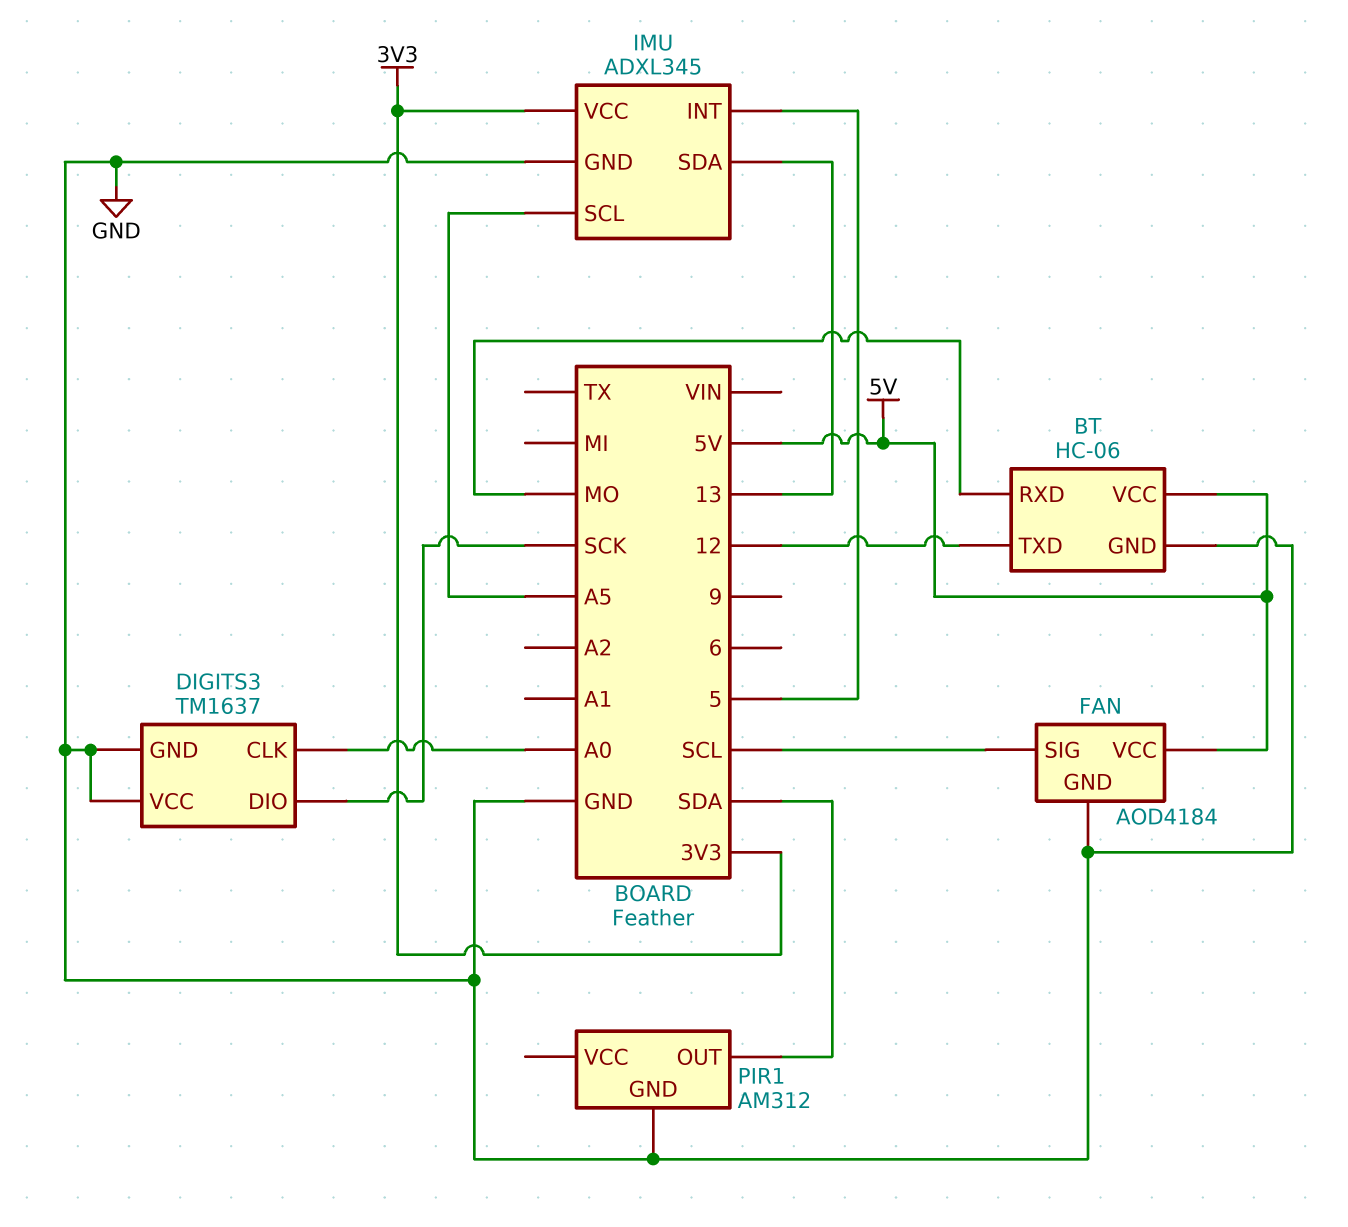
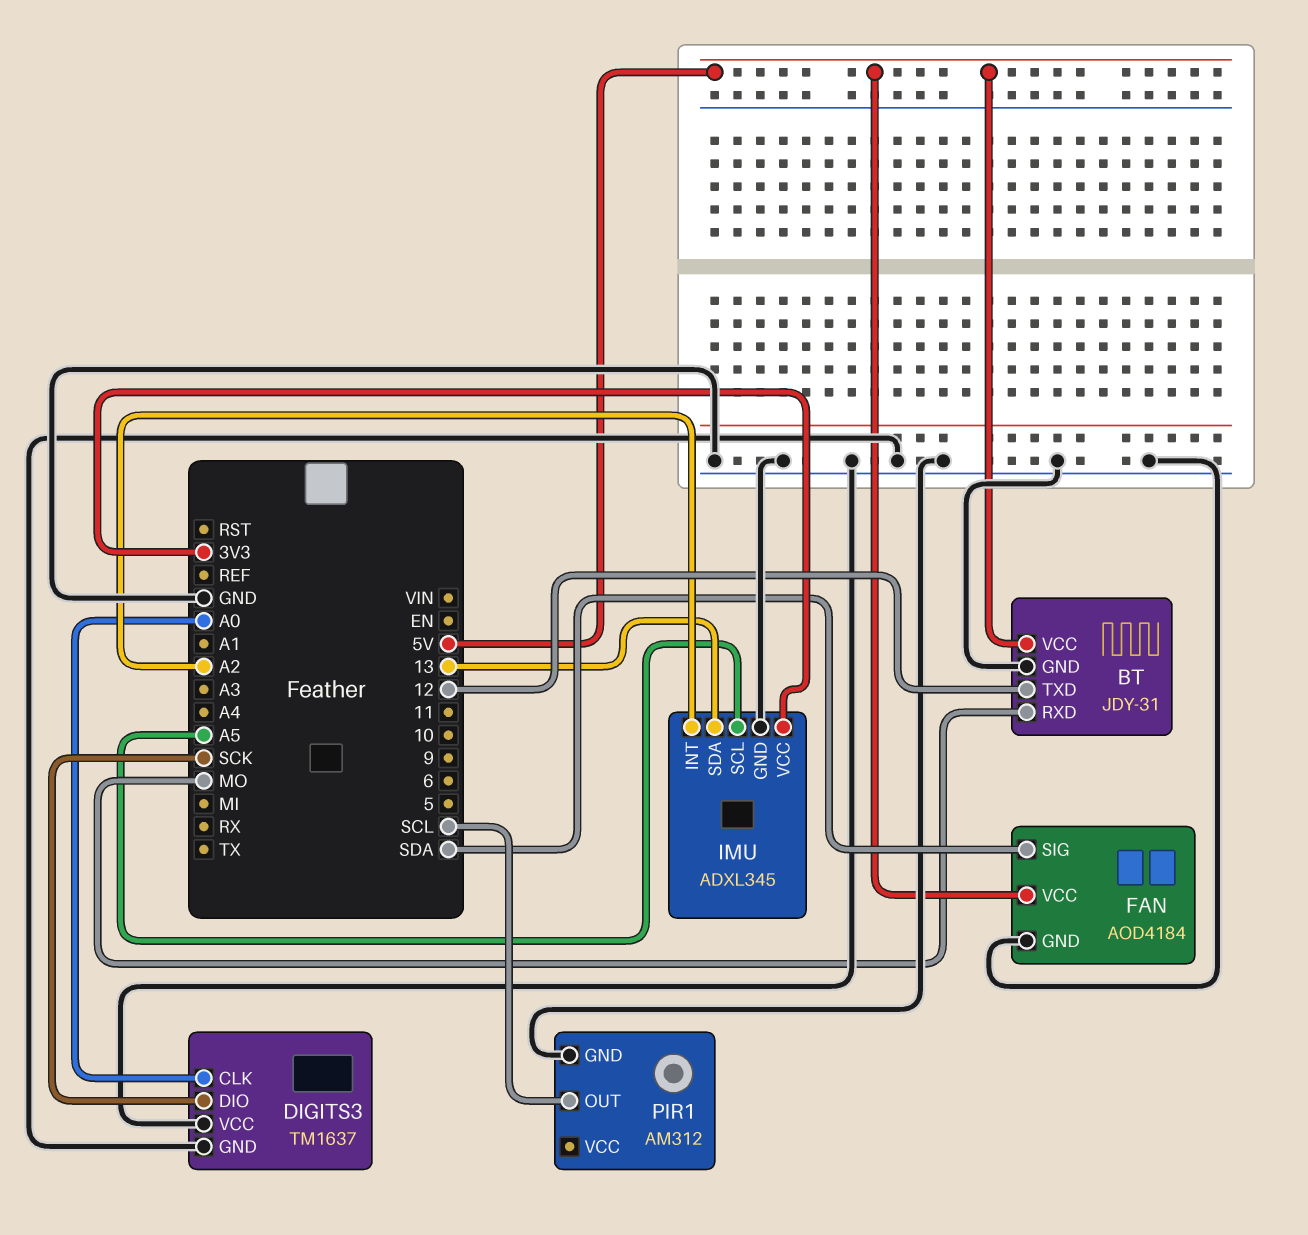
BT: HC-06 -> JDY-31
FAN pin SIG: SCL -> SDA
IMU pin INT: 5 -> A2
PIR1 pin OUT: SDA -> SCL

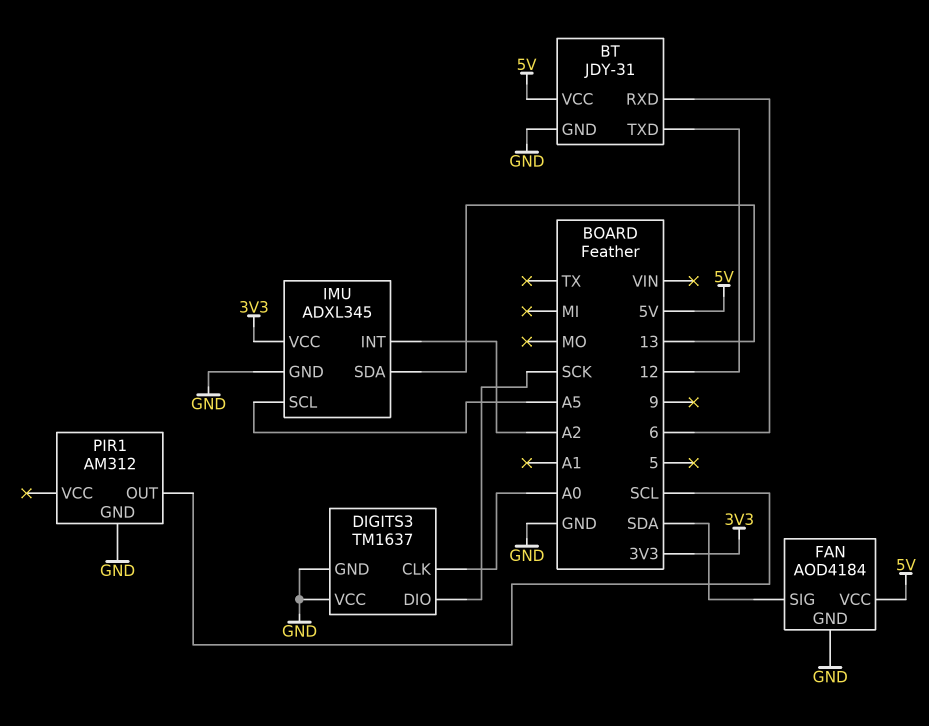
BT pin RXD: MO -> 6

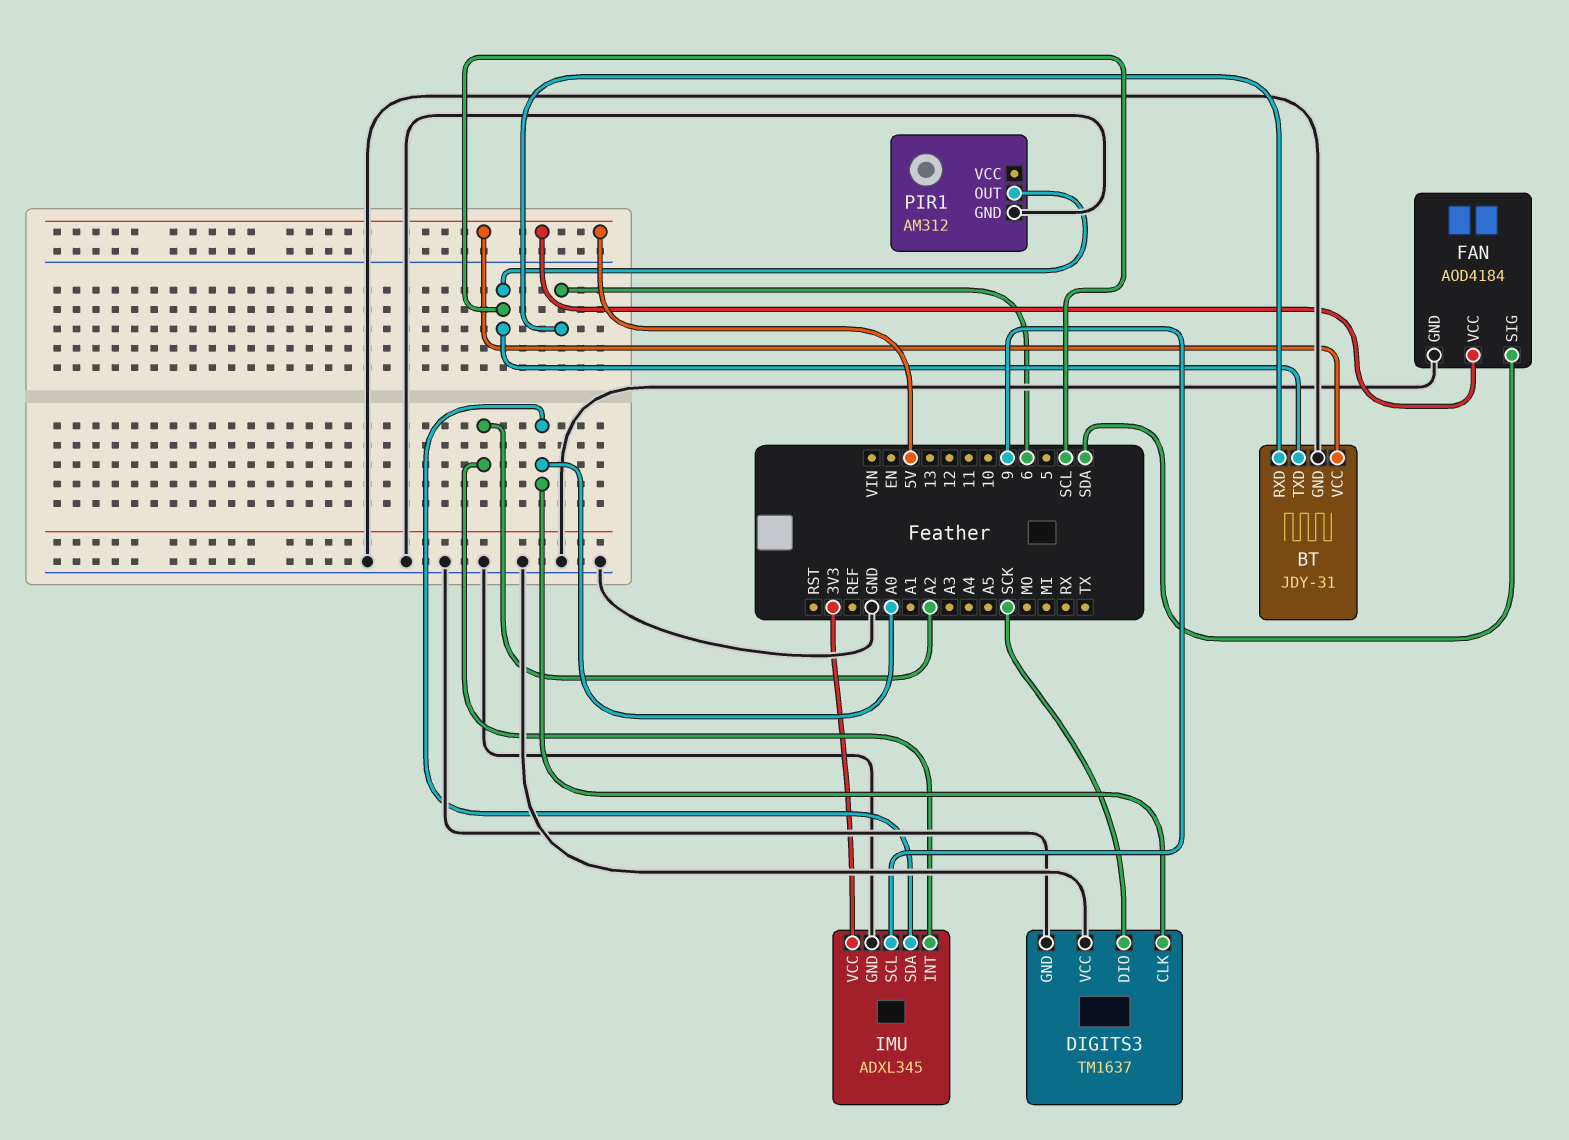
BT pin TXD: 12 -> SCL
IMU pin SCL: A5 -> 9
IMU pin SDA: 13 -> A0

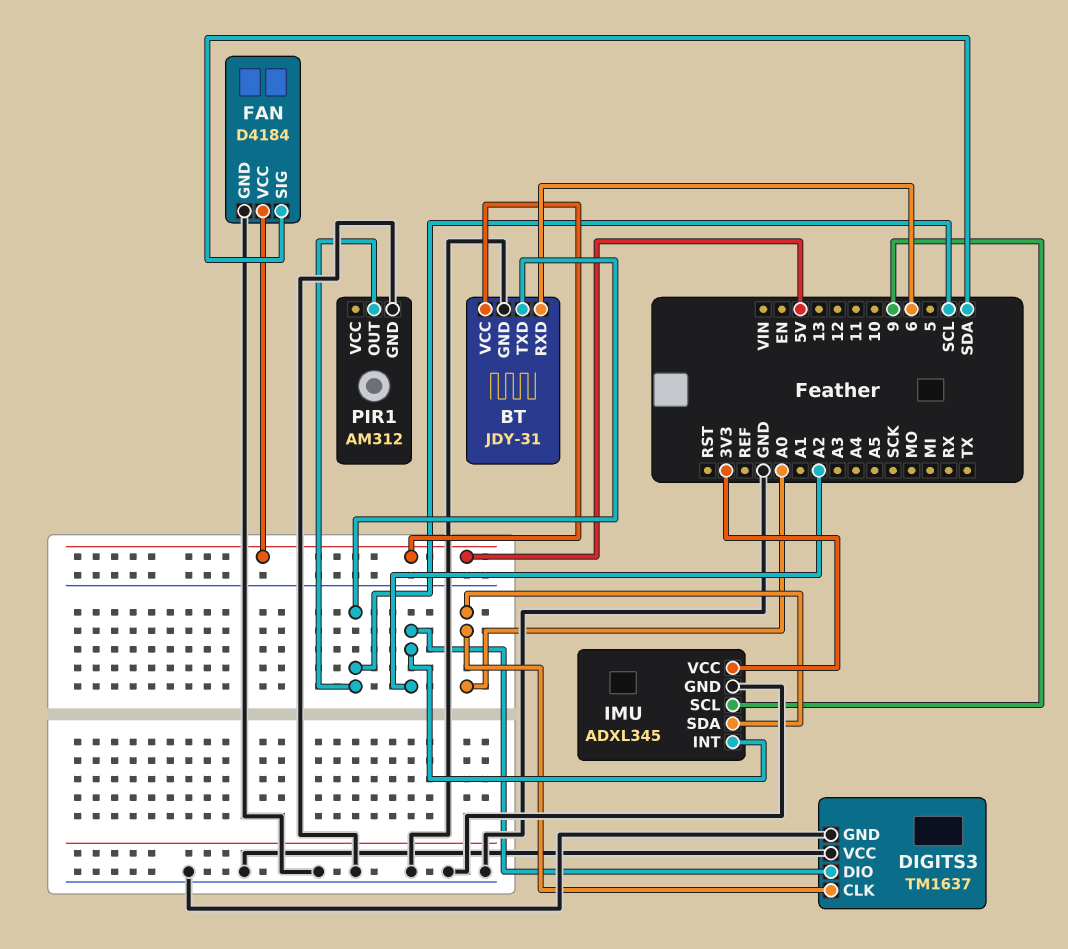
DIGITS3 pin DIO: SCK -> A2
FAN: AOD4184 -> D4184

